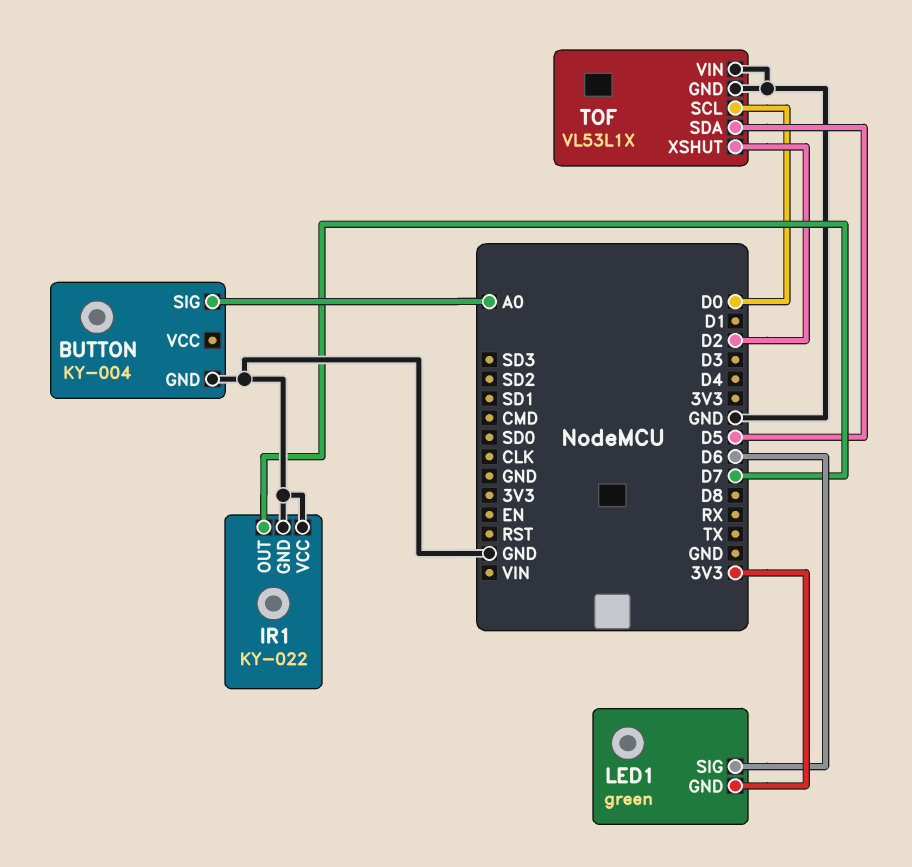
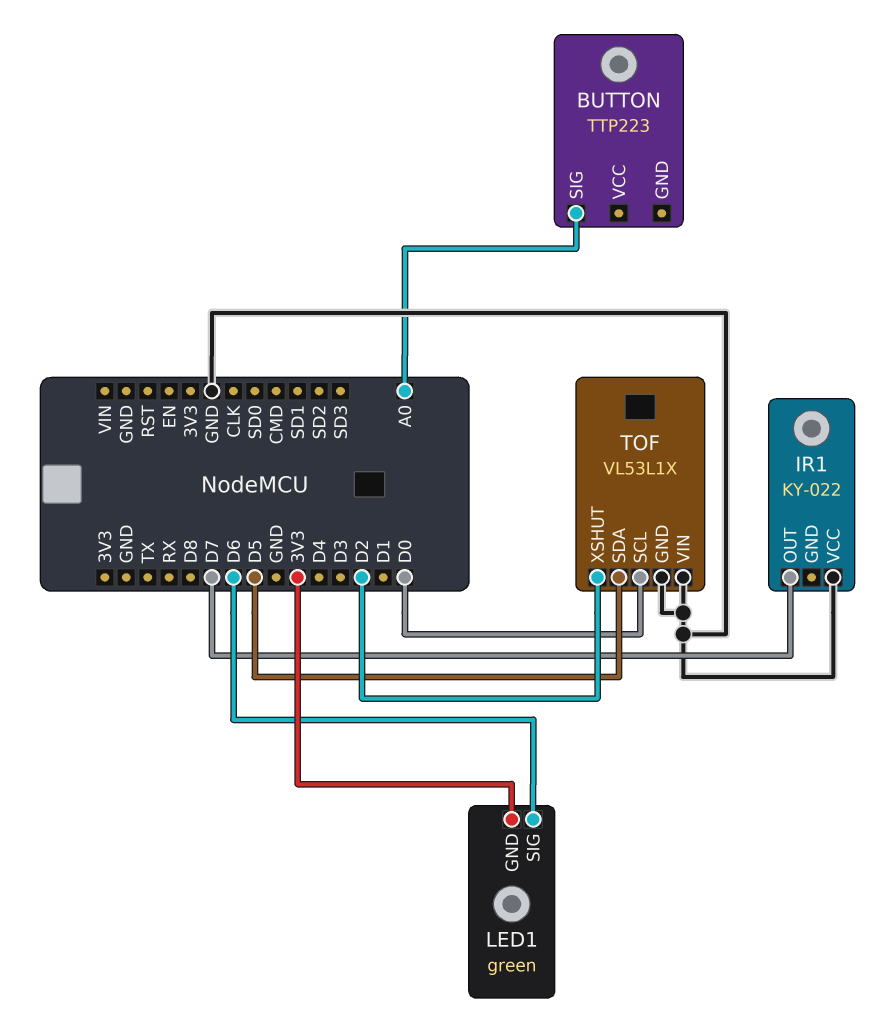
BUTTON: KY-004 -> TTP223
BUTTON pin GND: GND -> none
IR1 pin GND: GND -> none

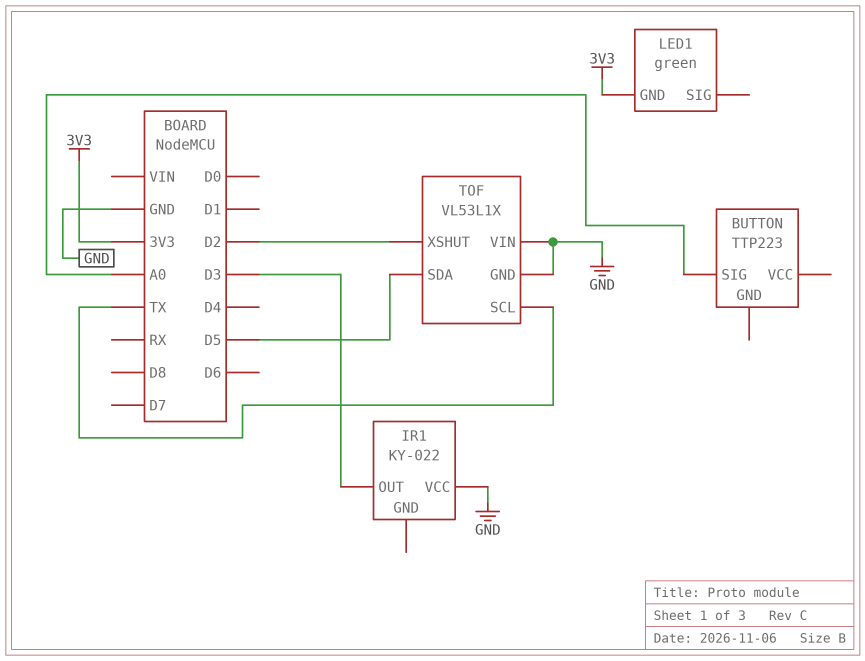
IR1 pin OUT: D7 -> D3
LED1 pin SIG: D6 -> none
TOF pin SCL: D0 -> TX

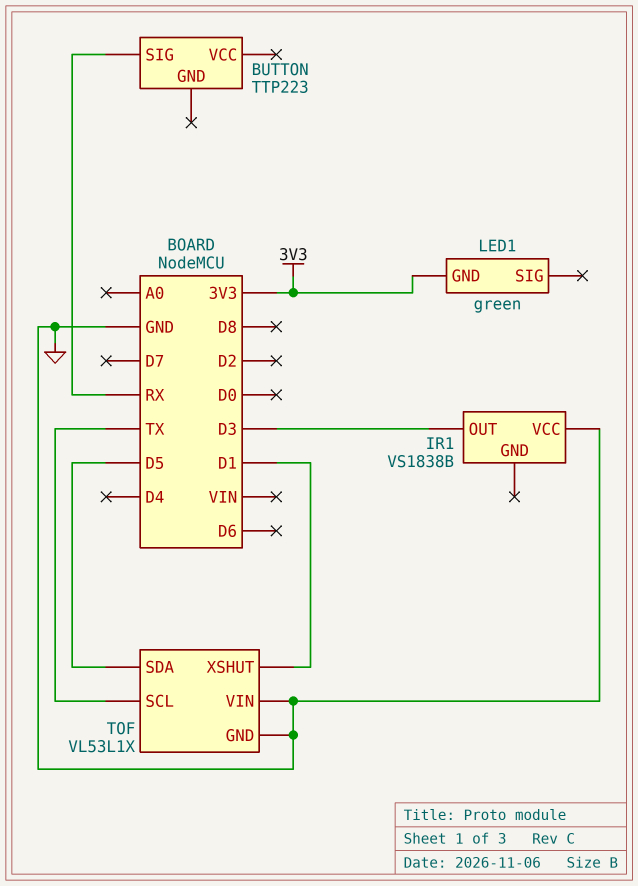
BUTTON pin SIG: A0 -> RX
IR1: KY-022 -> VS1838B
TOF pin XSHUT: D2 -> D1

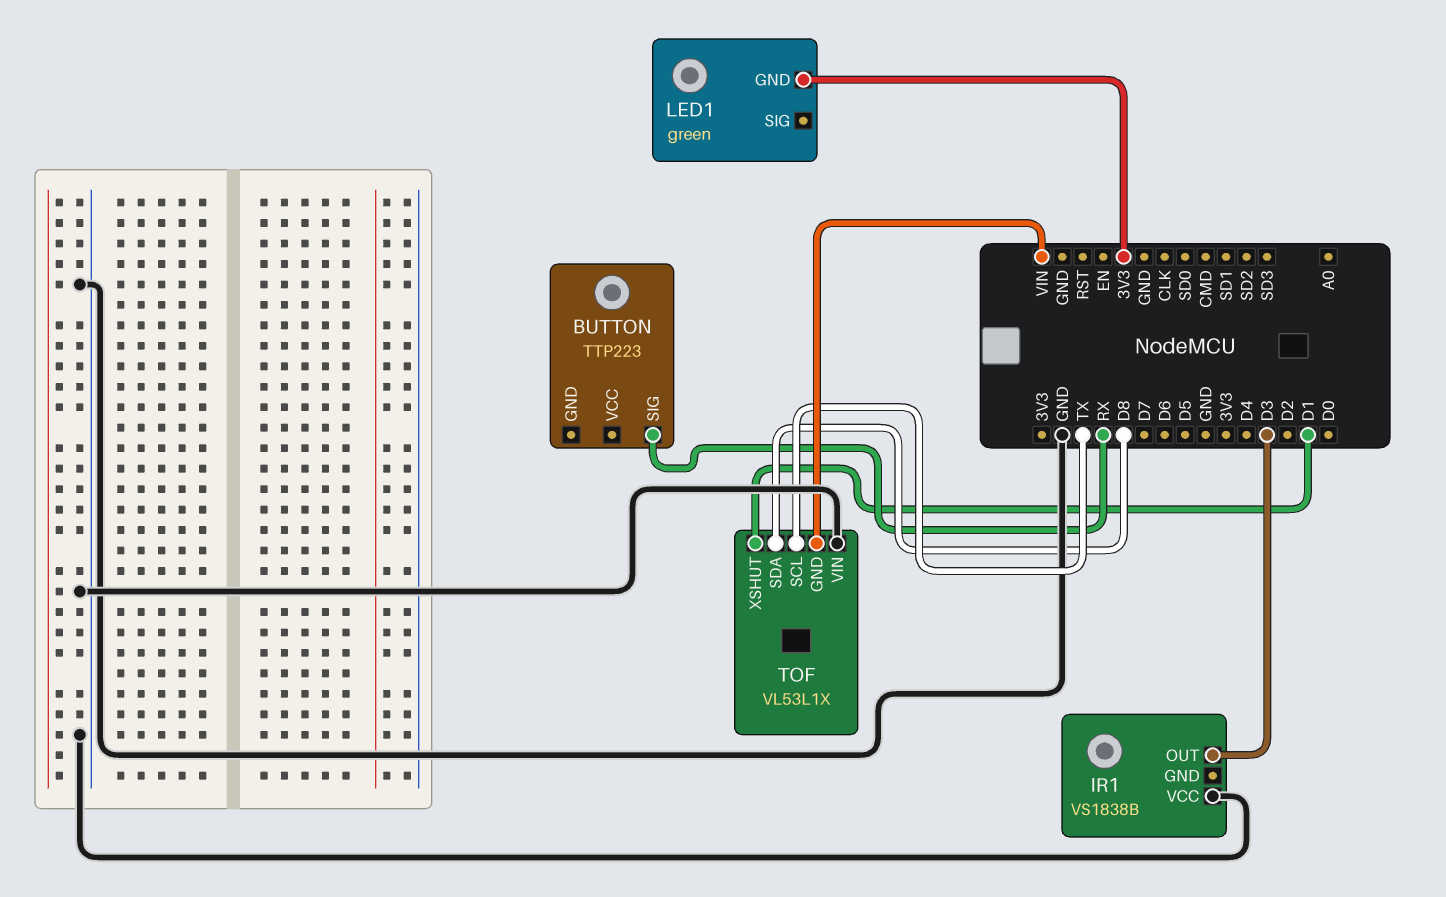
TOF pin GND: GND -> VIN
TOF pin SDA: D5 -> D8

